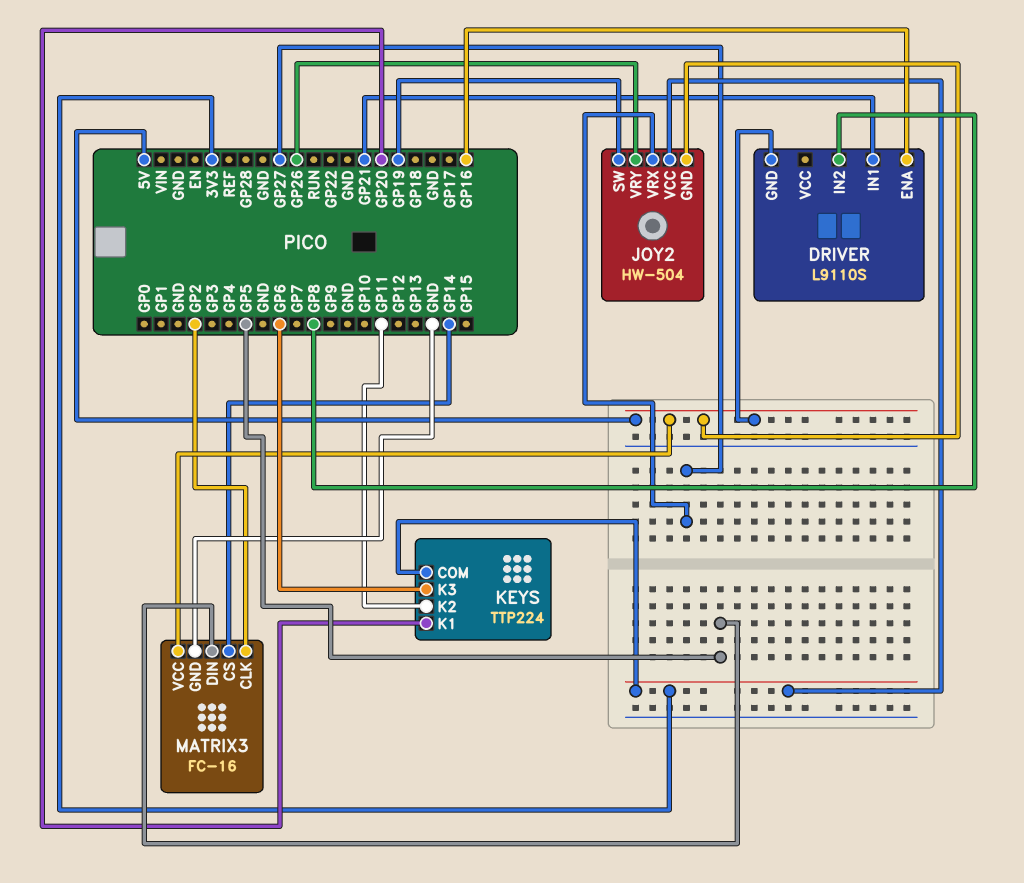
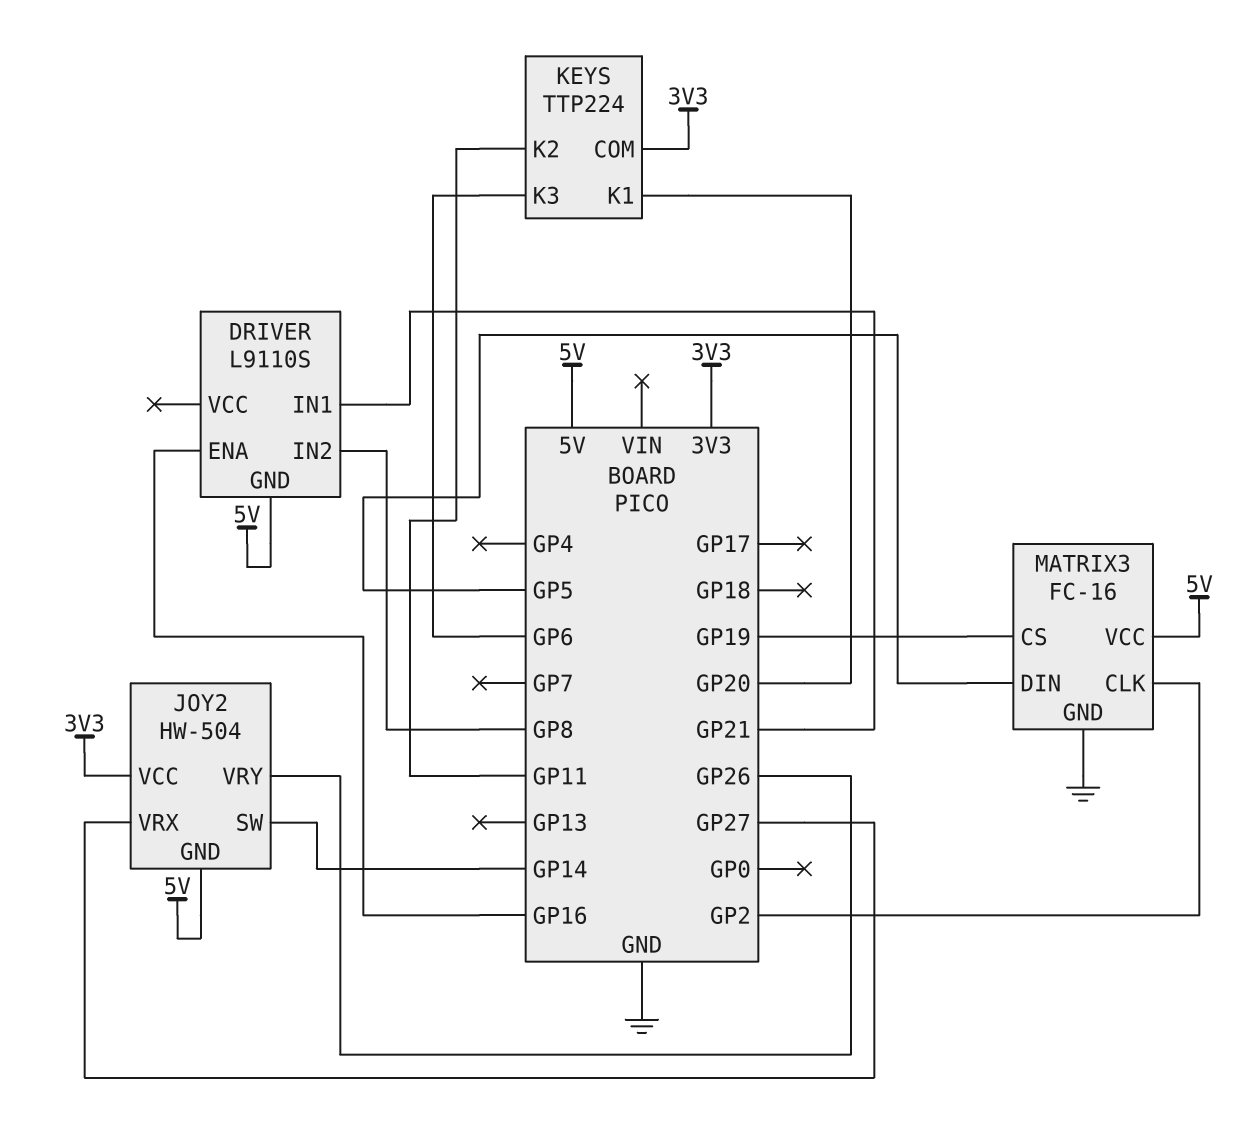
JOY2 pin SW: GP19 -> GP14
MATRIX3 pin CS: GP14 -> GP19

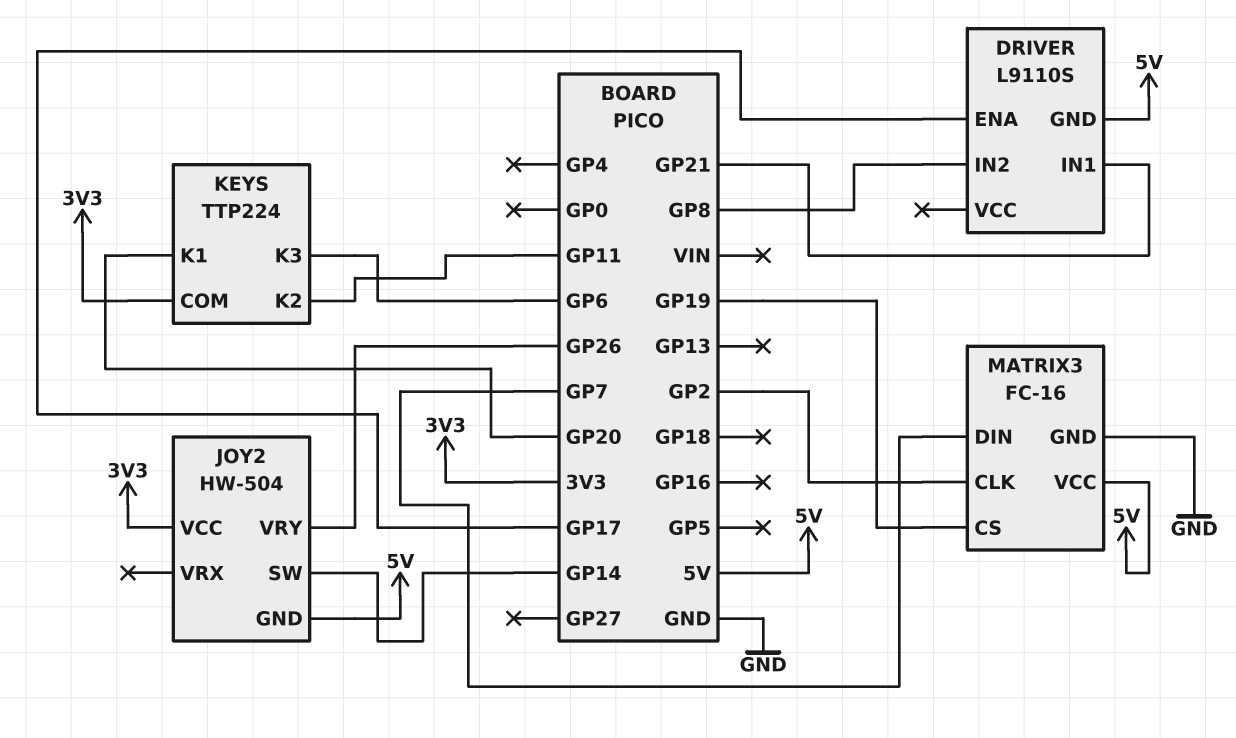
DRIVER pin ENA: GP16 -> GP17
JOY2 pin VRX: GP27 -> none
MATRIX3 pin DIN: GP5 -> GP7

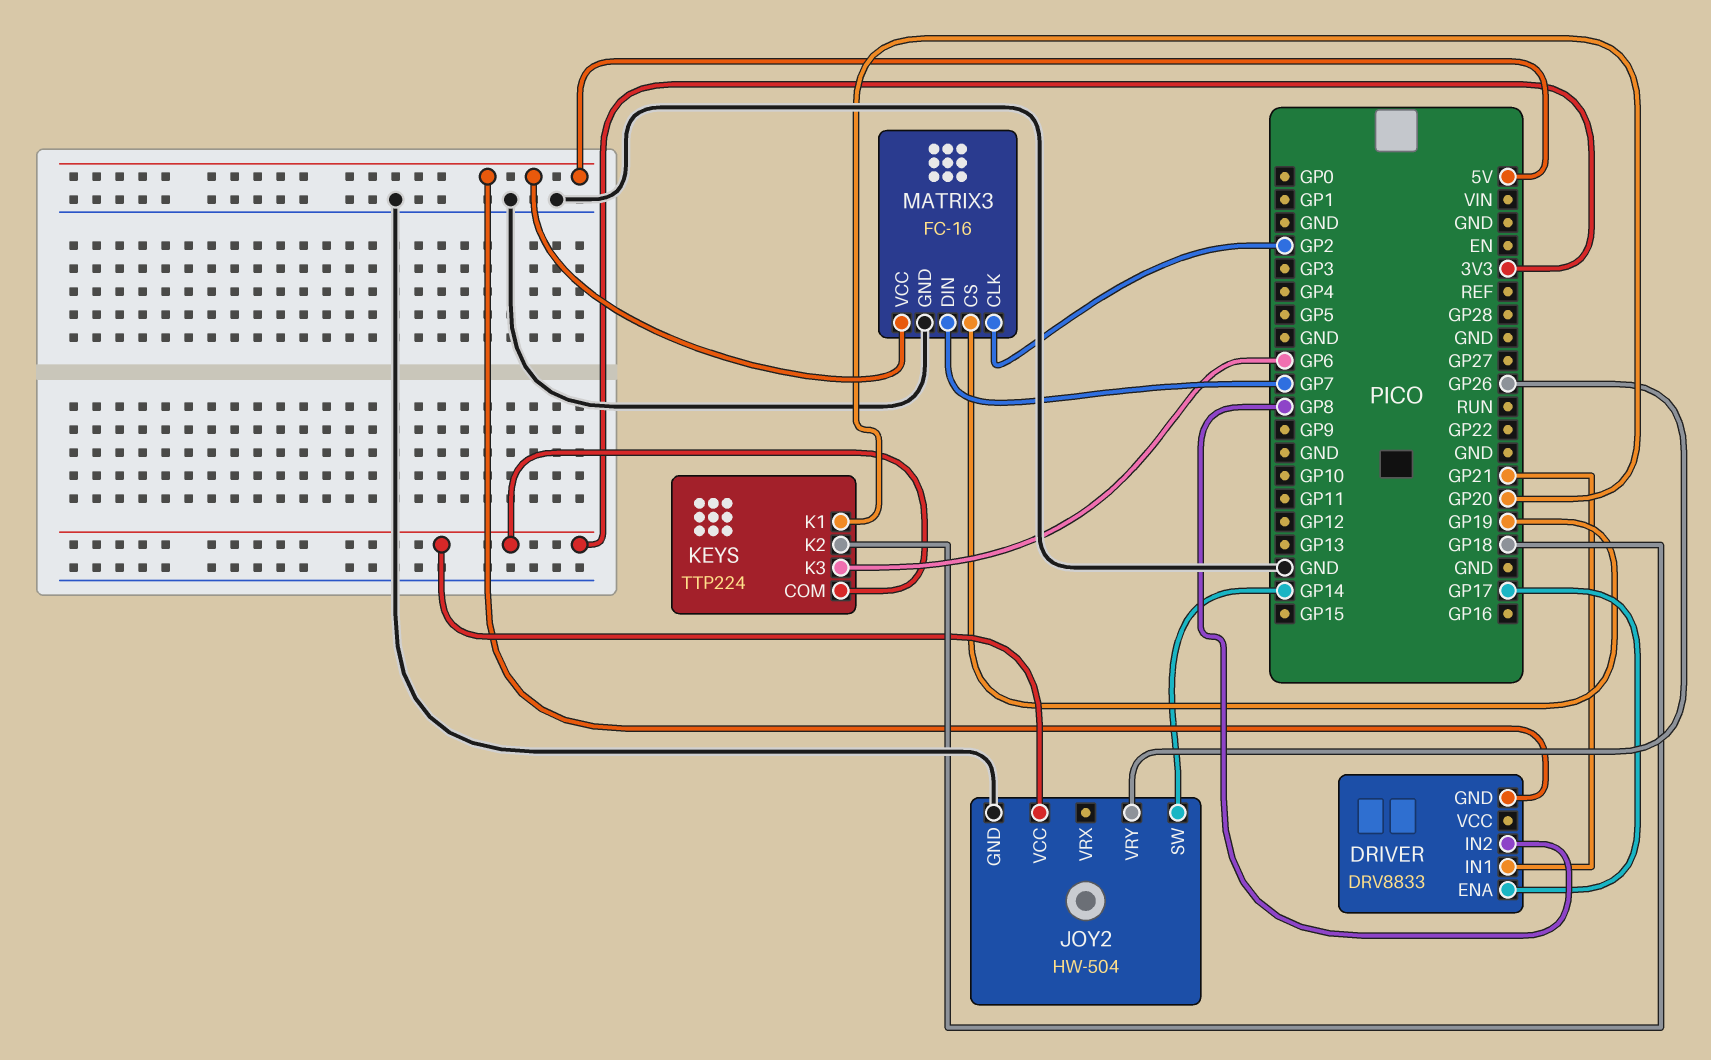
DRIVER: L9110S -> DRV8833
JOY2 pin GND: 5V -> GND
KEYS pin K2: GP11 -> GP18

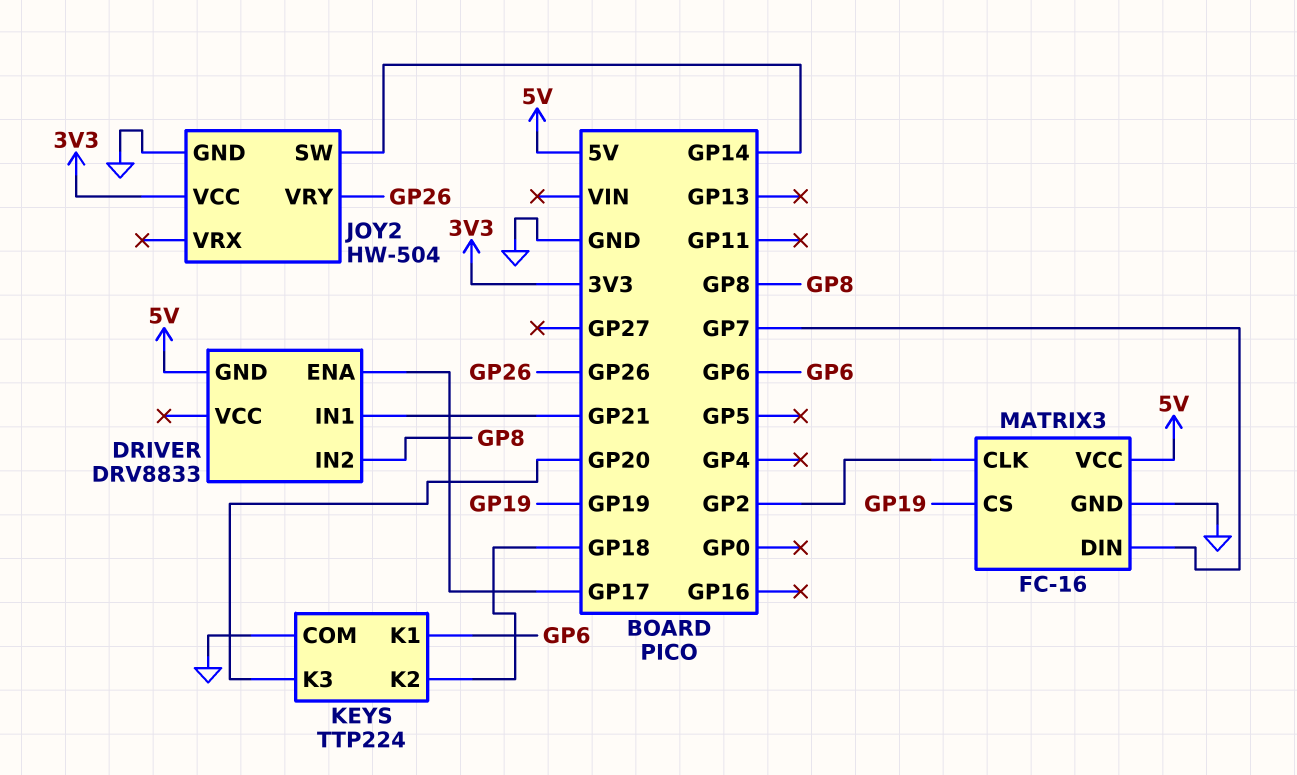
KEYS pin COM: 3V3 -> GND
KEYS pin K1: GP20 -> GP6
KEYS pin K3: GP6 -> GP20

